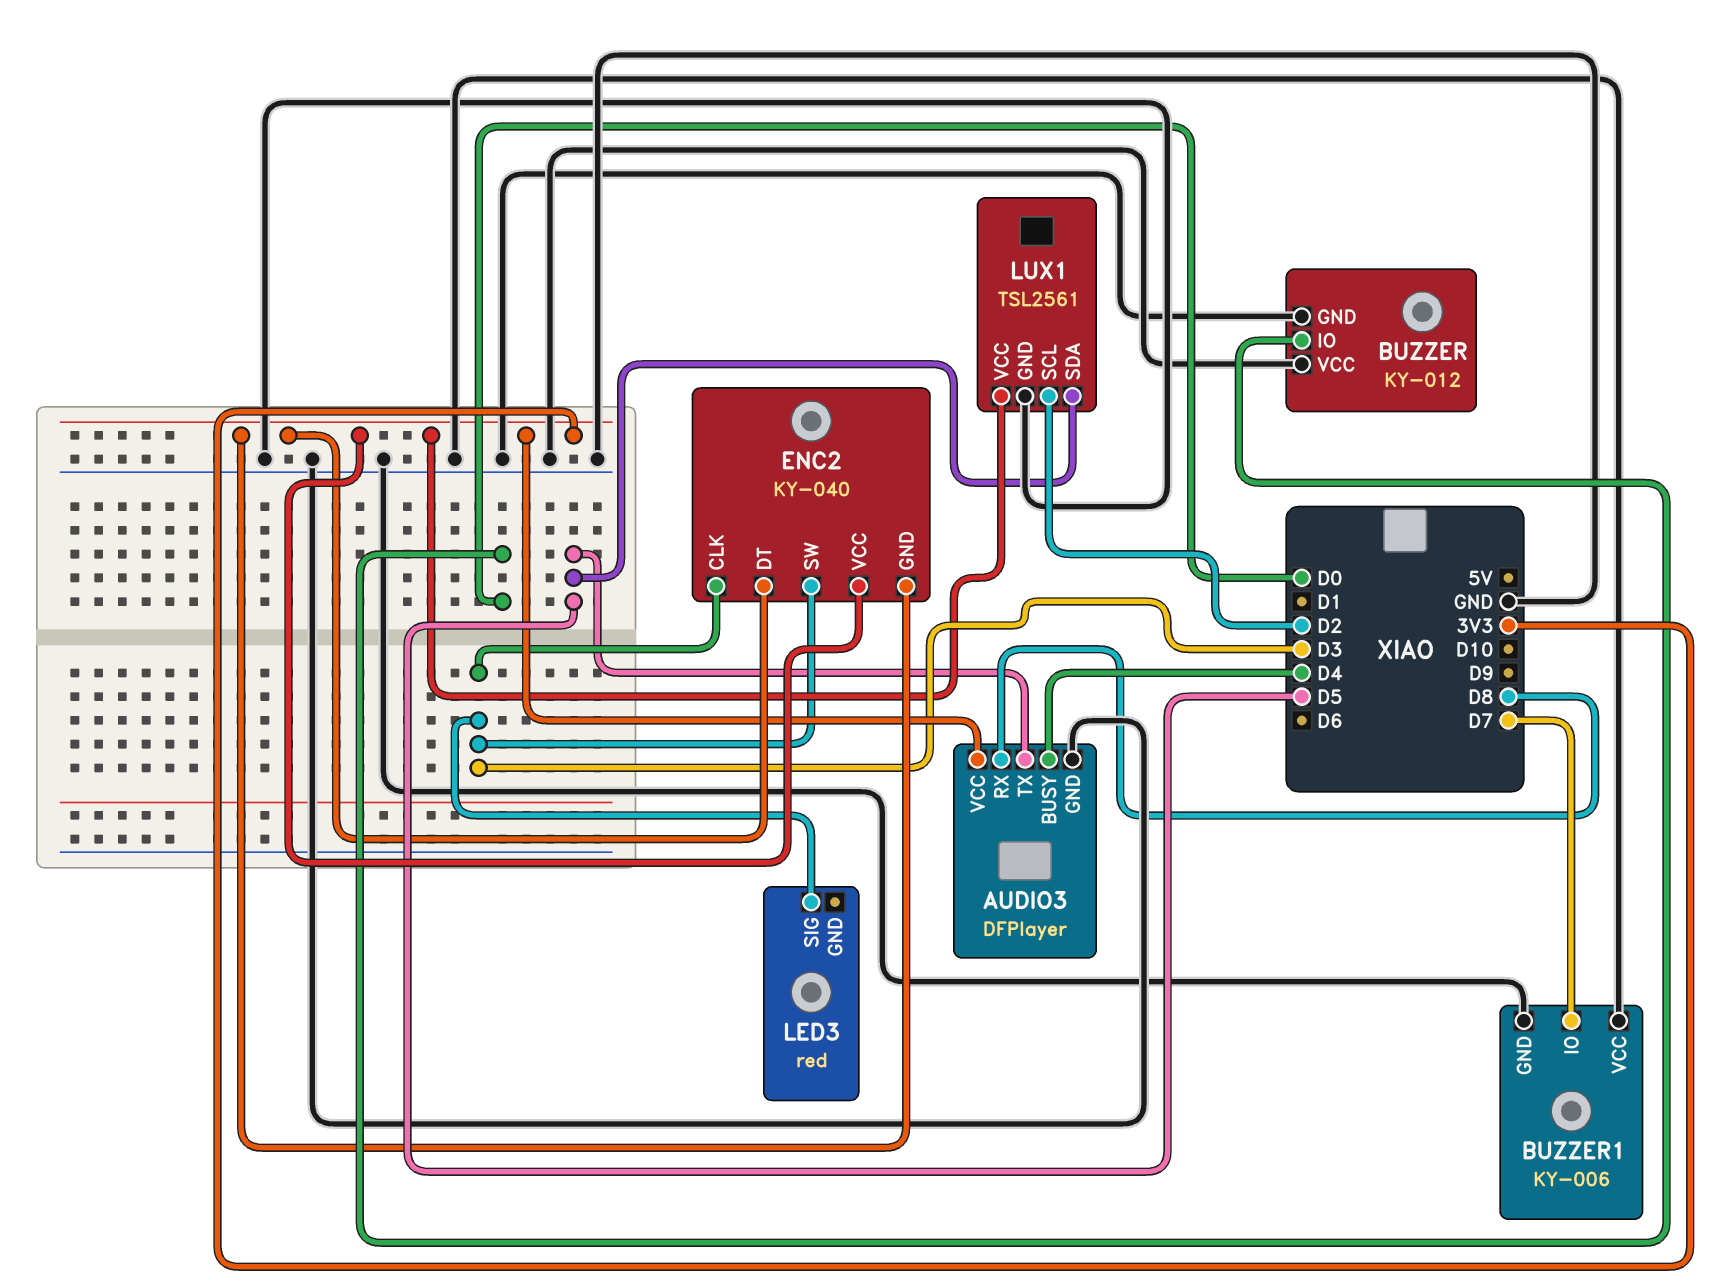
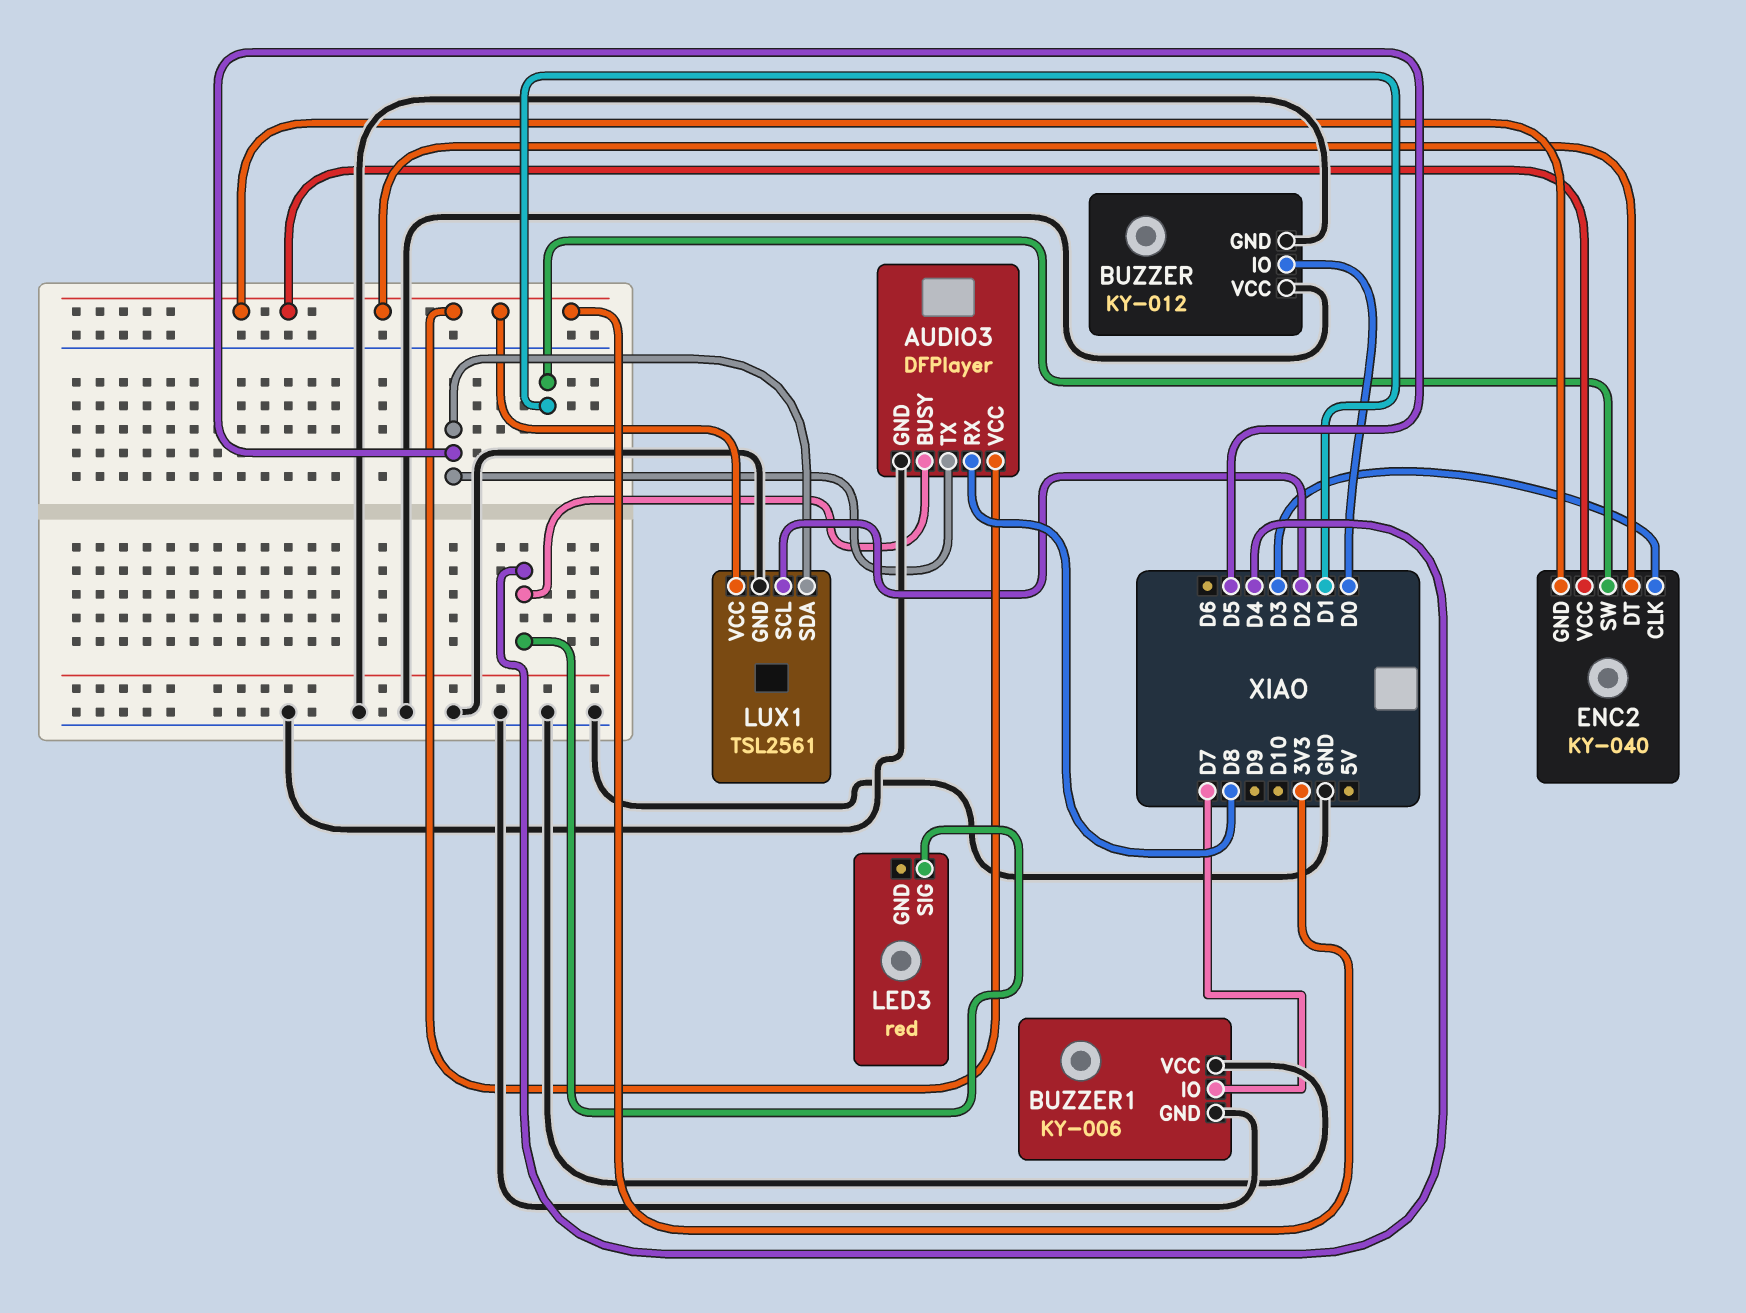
ENC2 pin SW: D3 -> D1
LED3 pin SIG: D3 -> D4

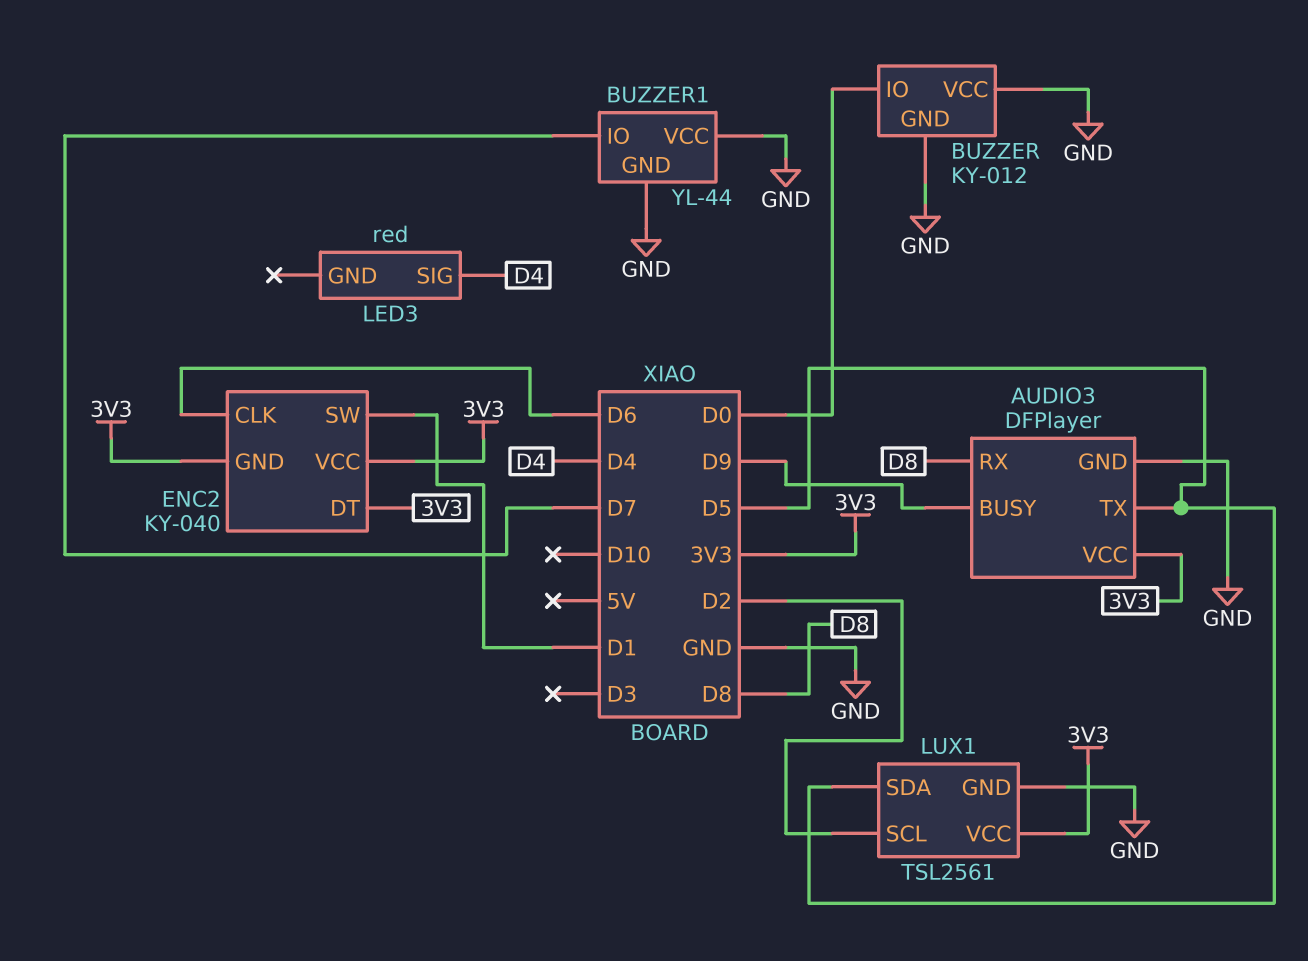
AUDIO3 pin BUSY: D4 -> D9
BUZZER1: KY-006 -> YL-44
ENC2 pin CLK: D3 -> D6

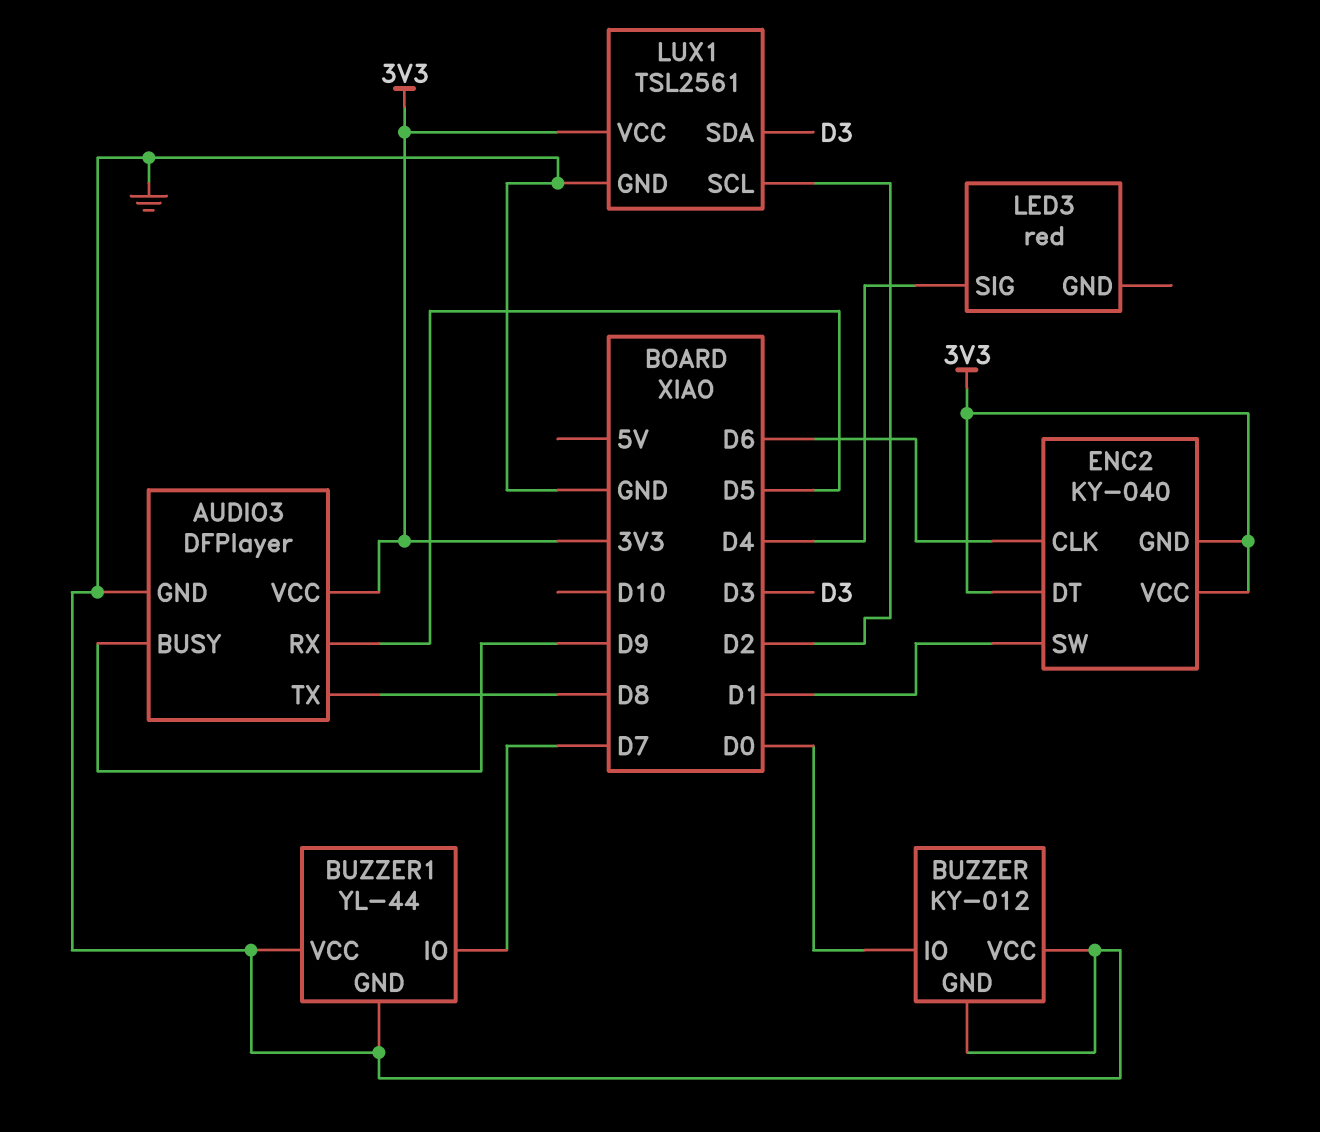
AUDIO3 pin RX: D8 -> D5
AUDIO3 pin TX: D5 -> D8
LUX1 pin SDA: D5 -> D3

